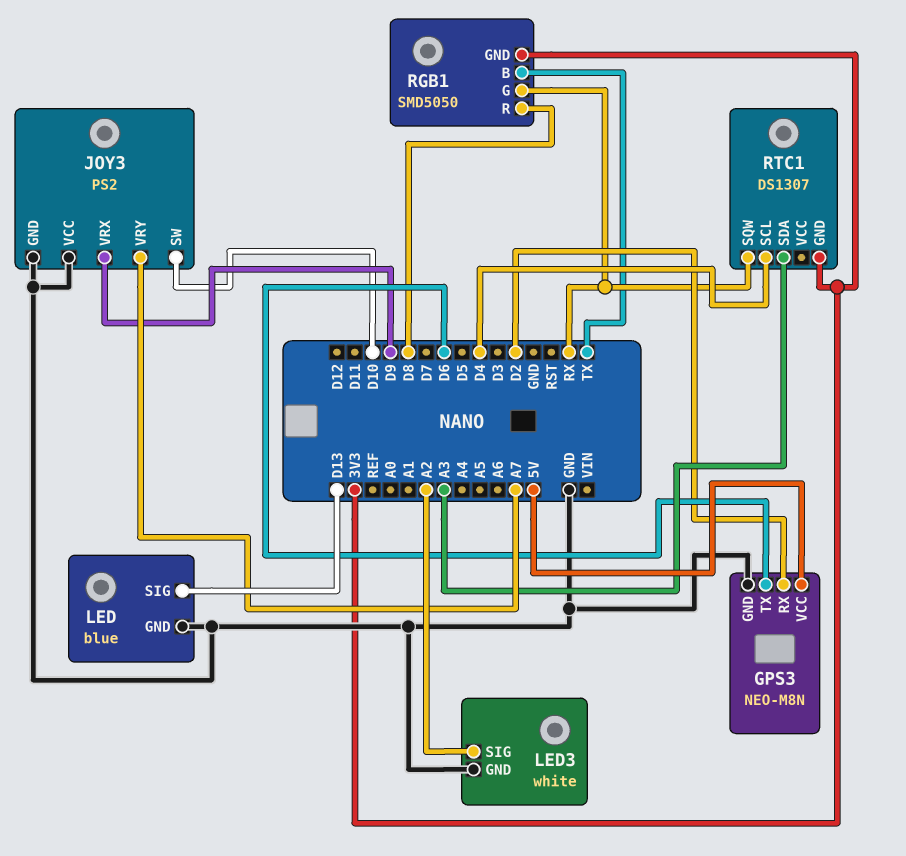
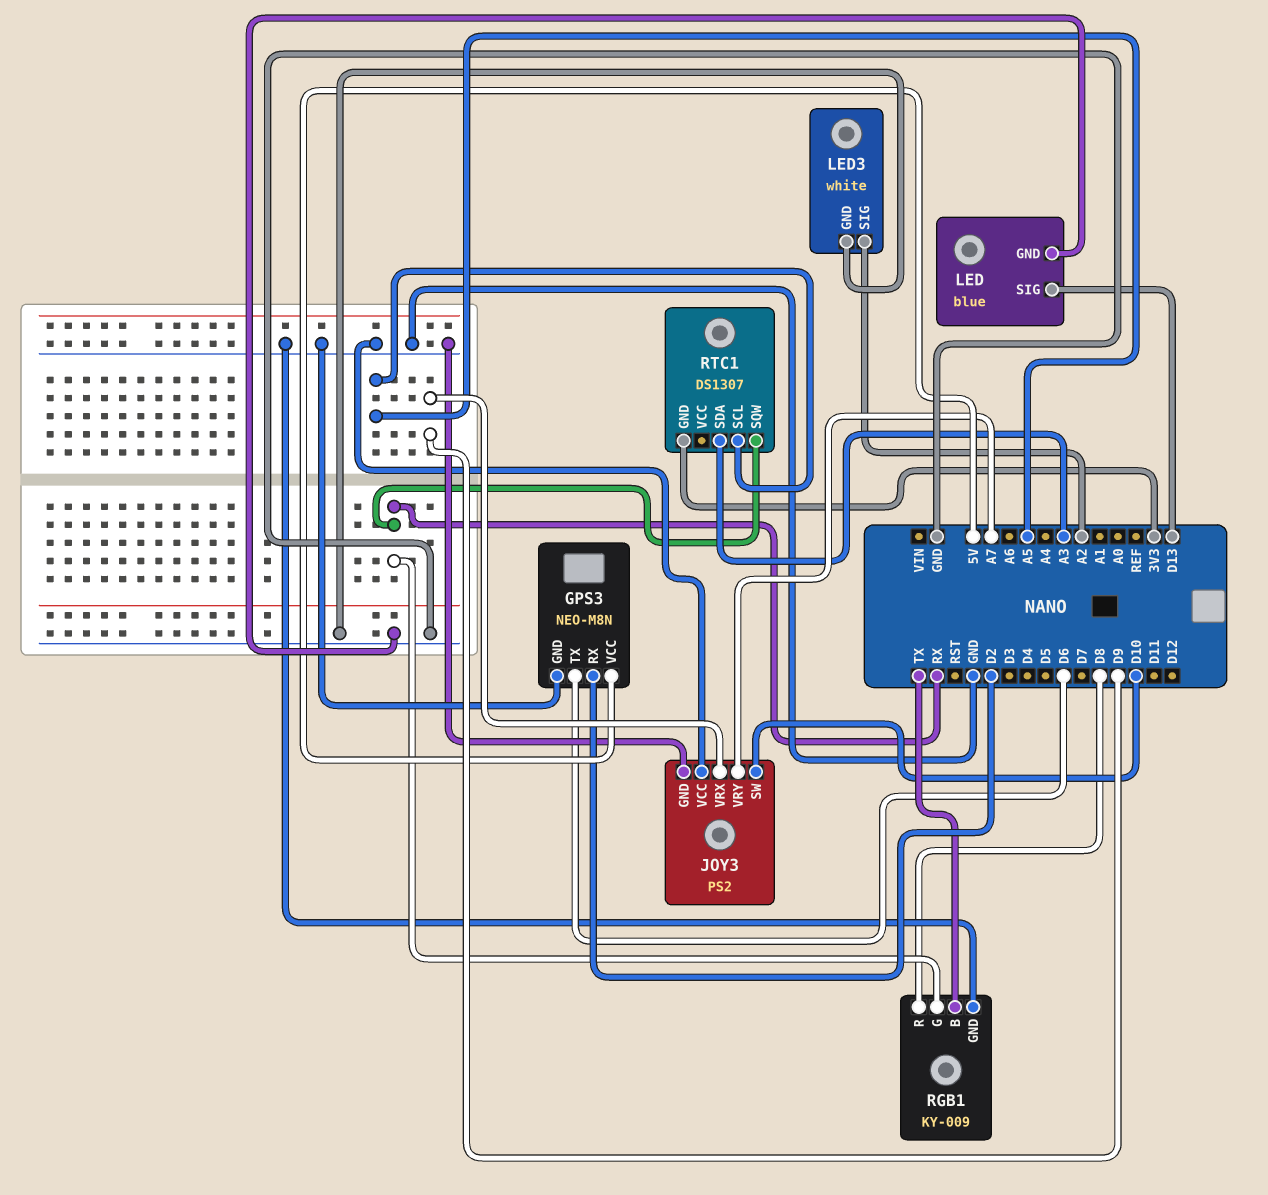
RGB1: SMD5050 -> KY-009
RGB1 pin GND: 3V3 -> GND
RTC1 pin SCL: D4 -> A5

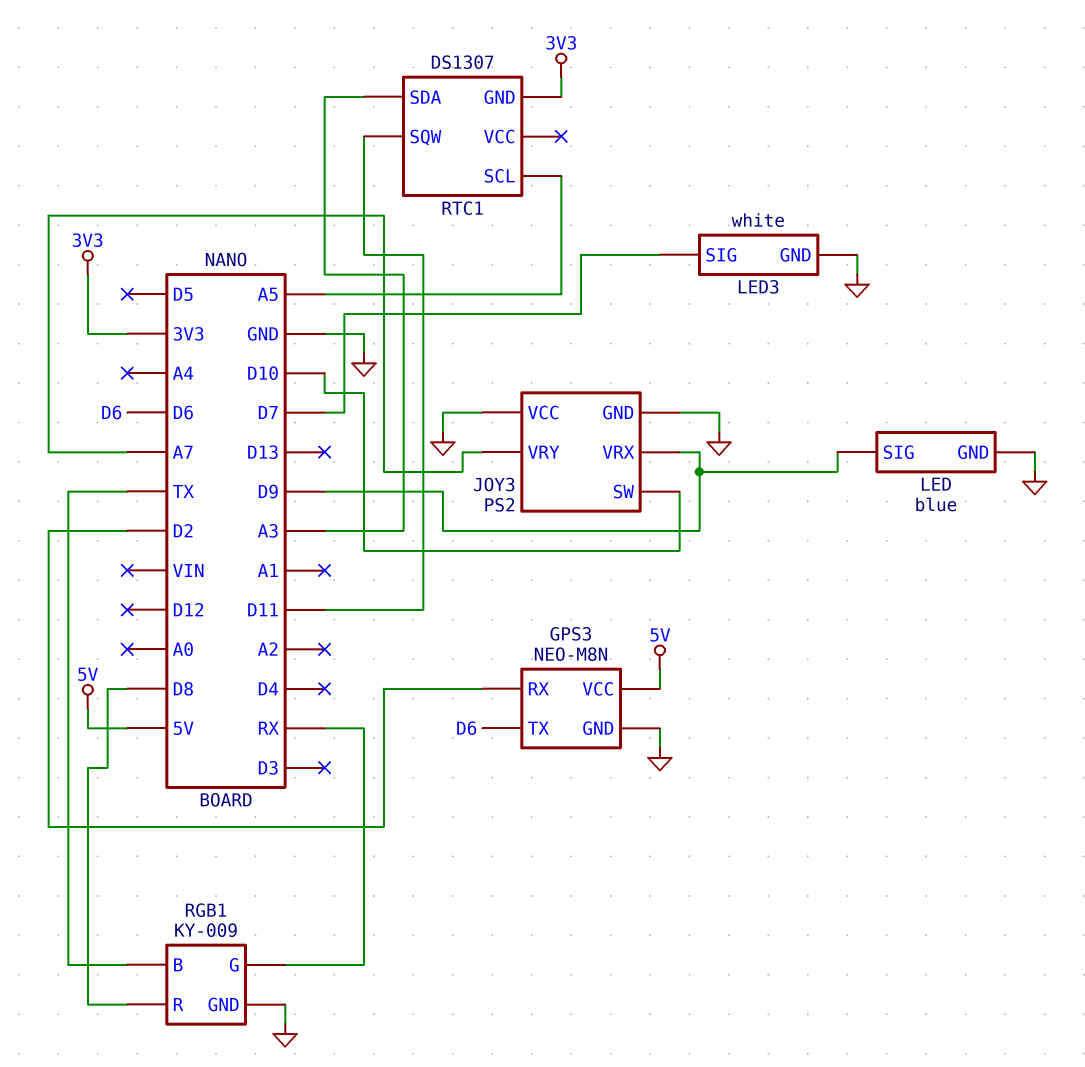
LED pin SIG: D13 -> D9
LED3 pin SIG: A2 -> D7
RTC1 pin SQW: RX -> D11

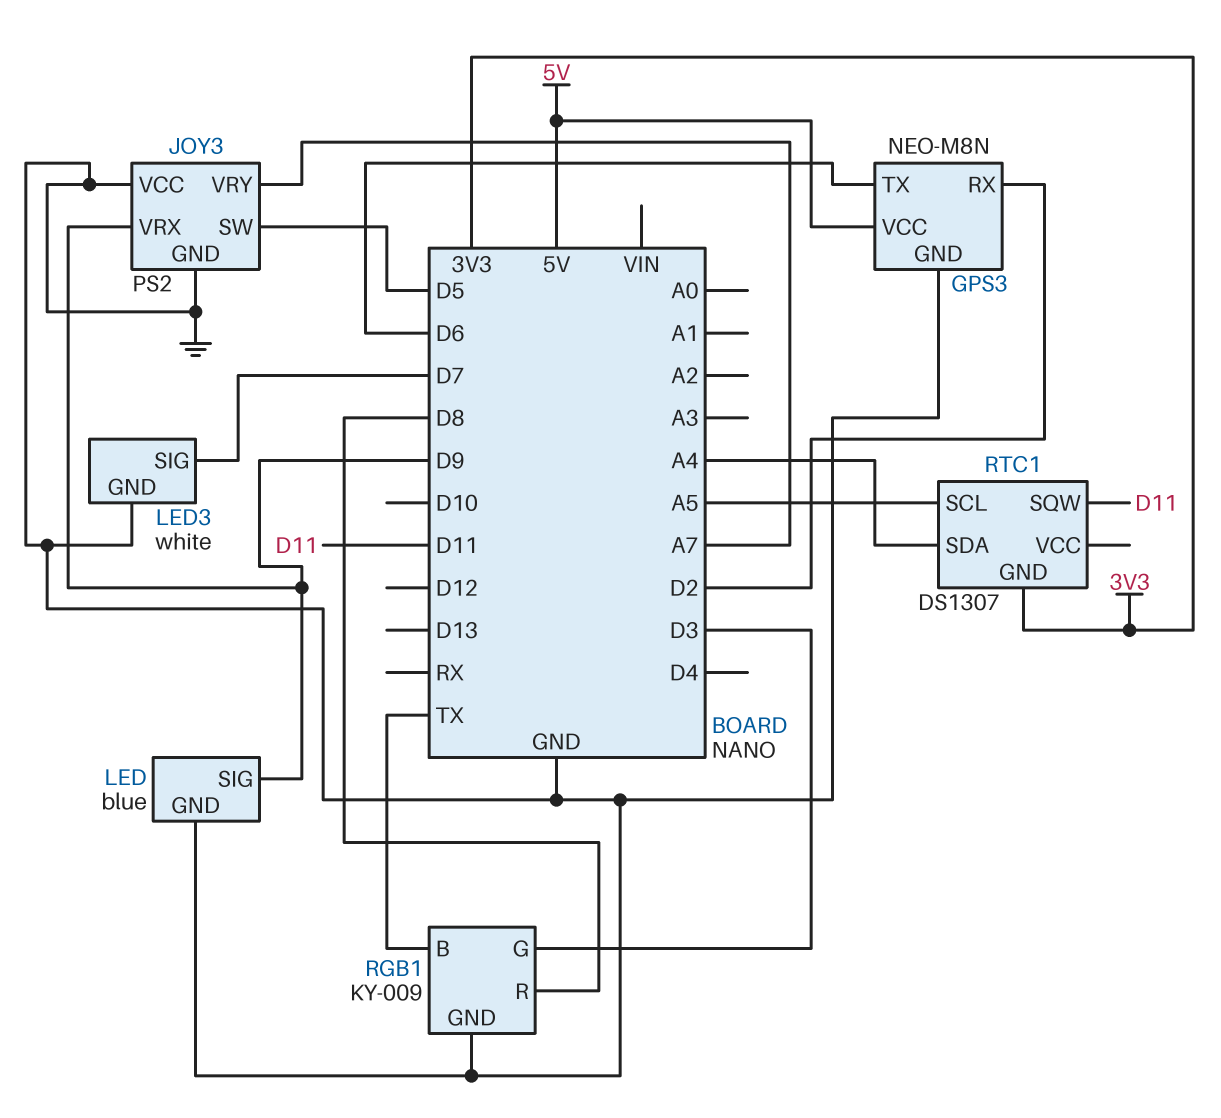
JOY3 pin SW: D10 -> D5
RGB1 pin G: RX -> D3
RTC1 pin SDA: A3 -> A4

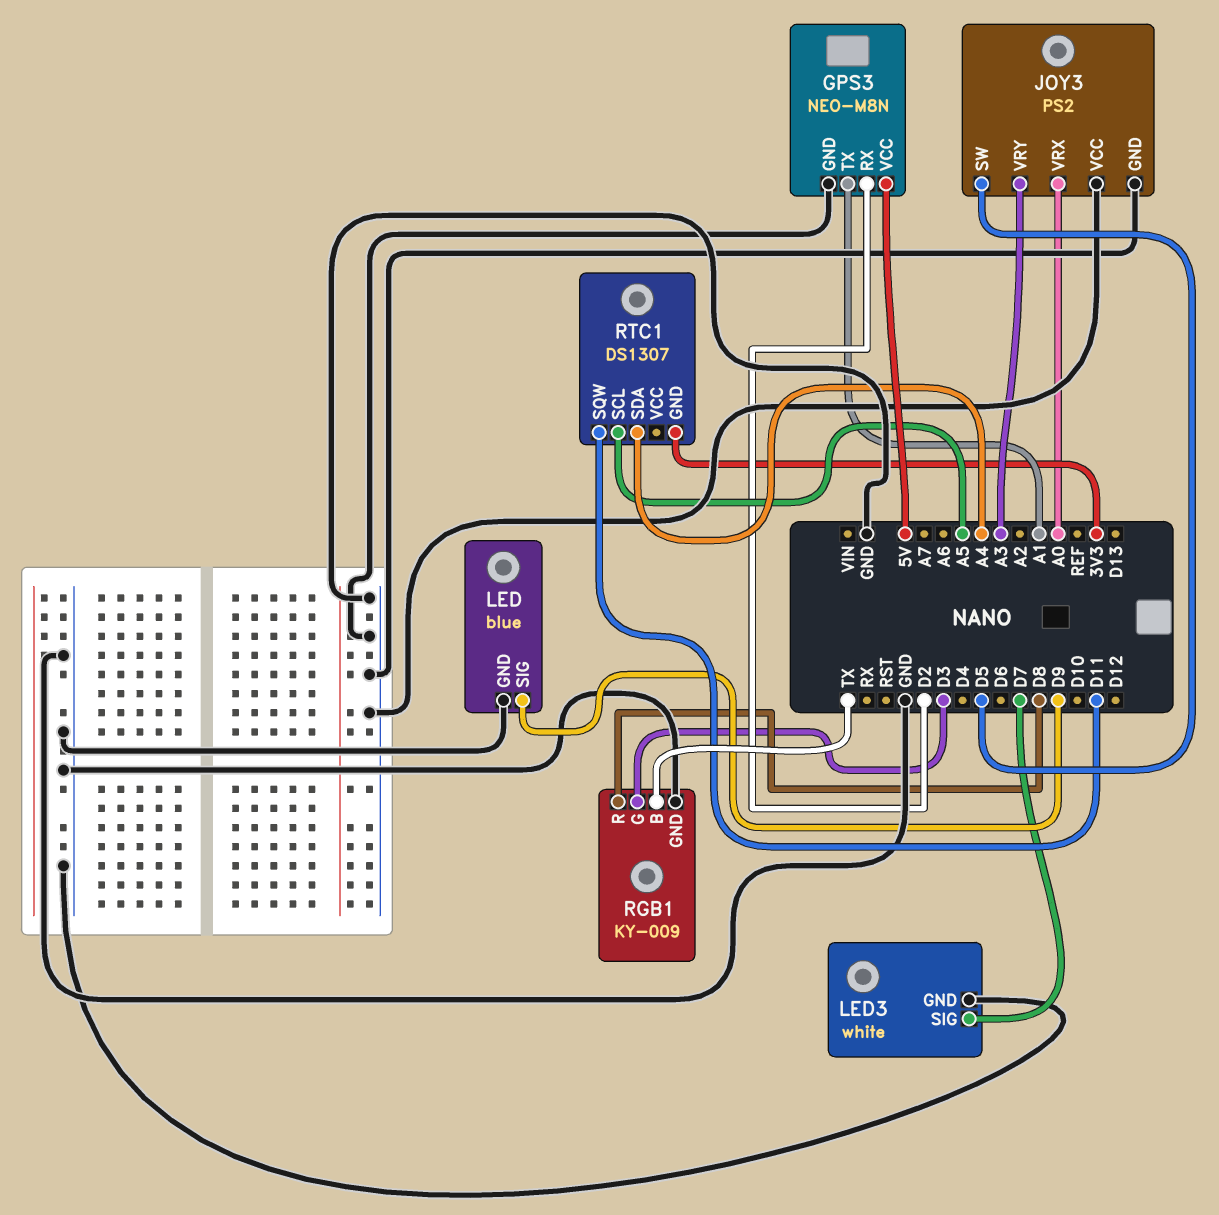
GPS3 pin TX: D6 -> A1
JOY3 pin VRX: D9 -> A0
JOY3 pin VRY: A7 -> A3

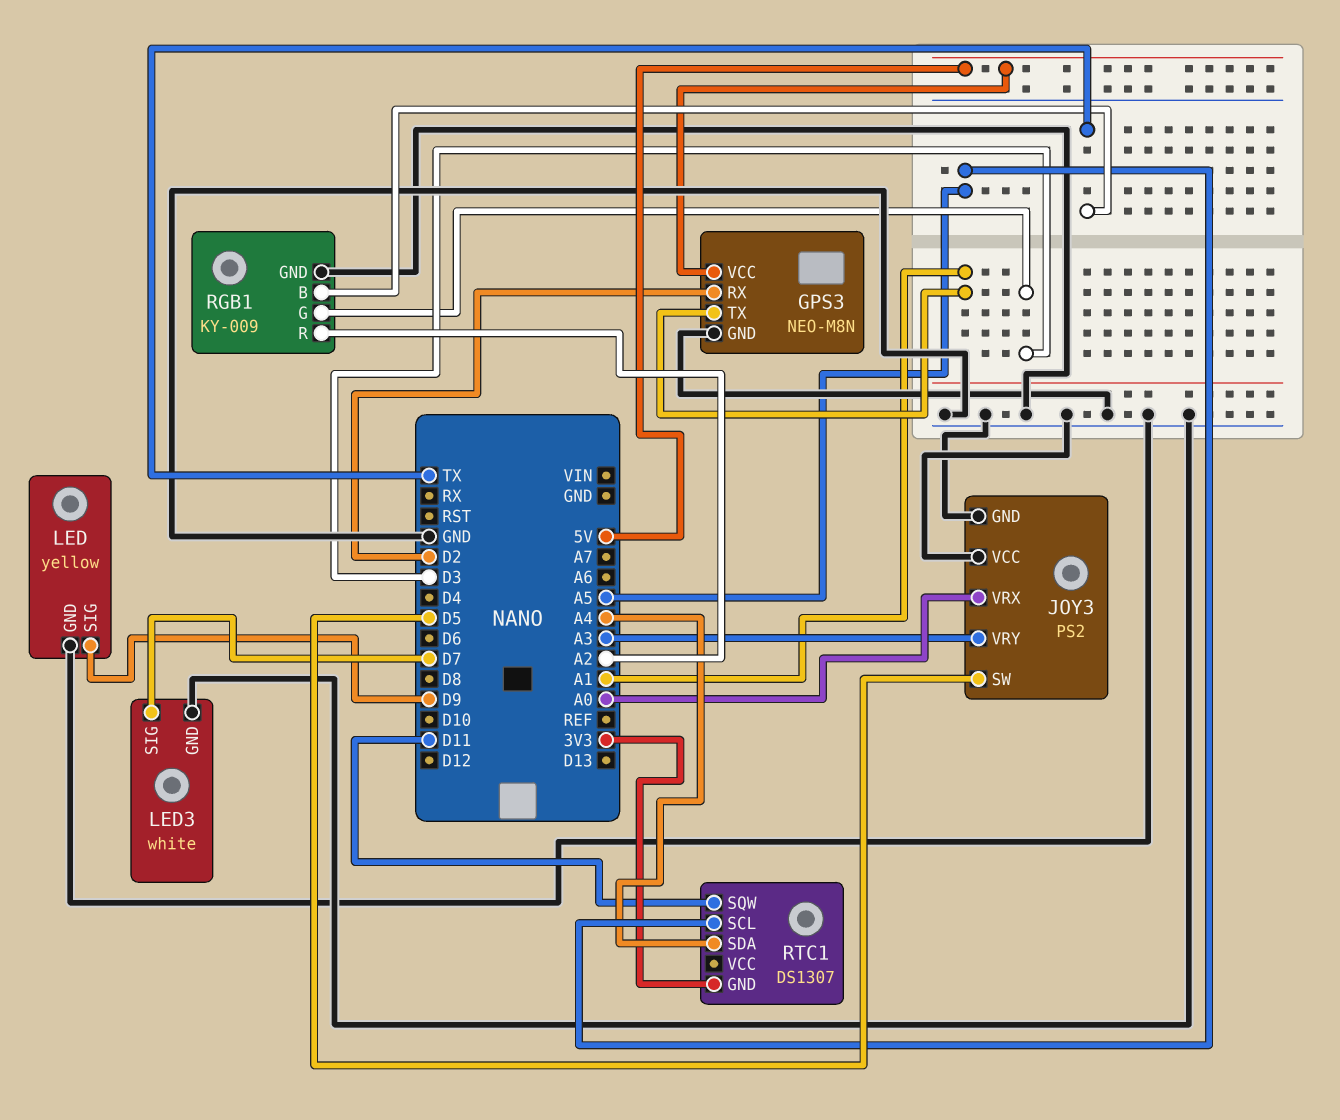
LED: blue -> yellow
RGB1 pin R: D8 -> A2

